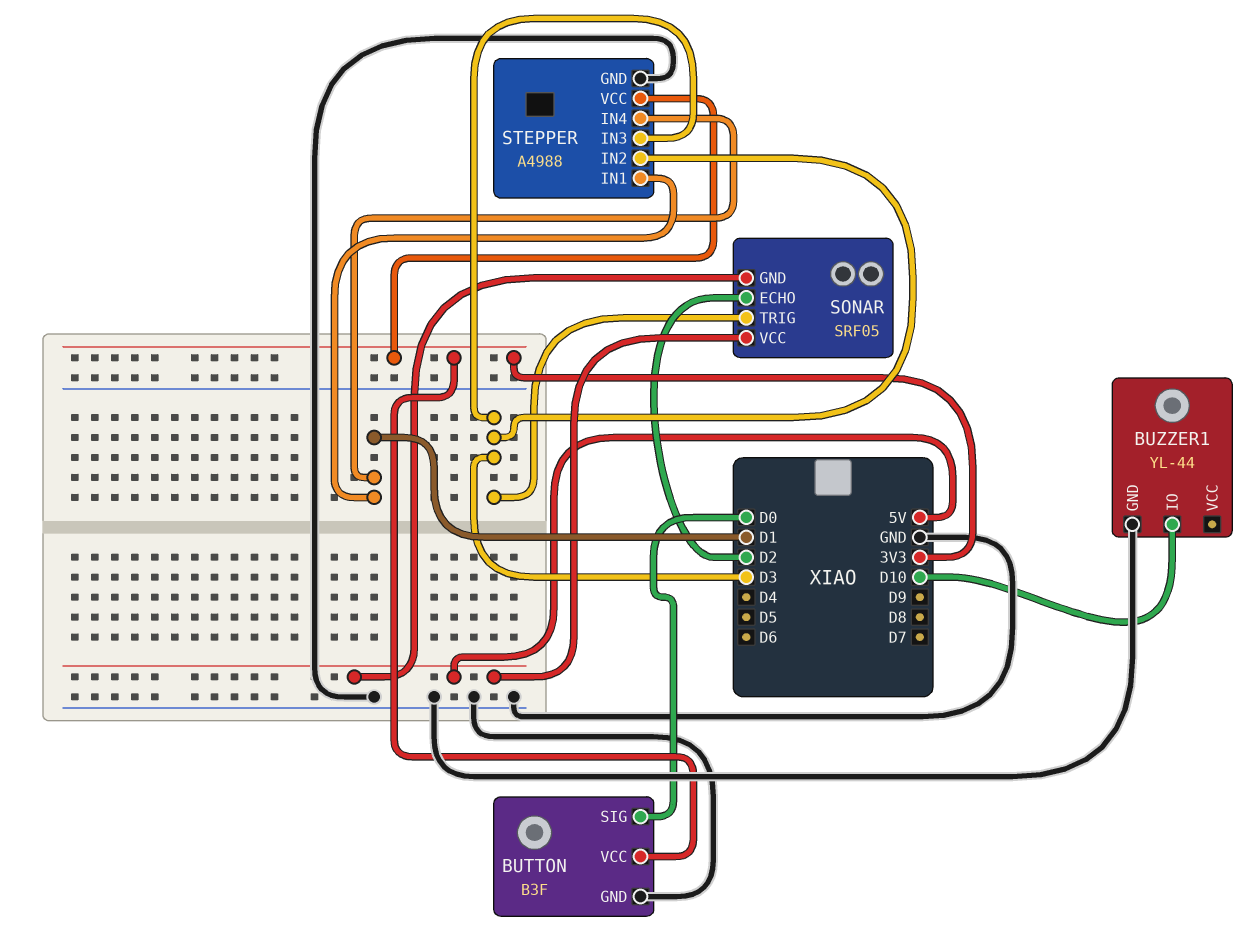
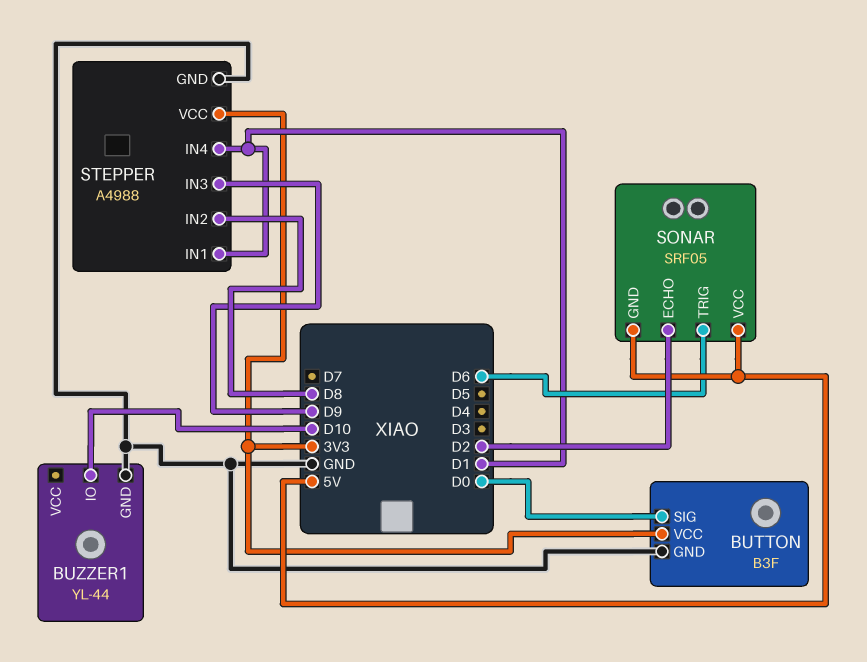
SONAR pin TRIG: D3 -> D6
STEPPER pin IN2: D3 -> D8
STEPPER pin IN3: D3 -> D9

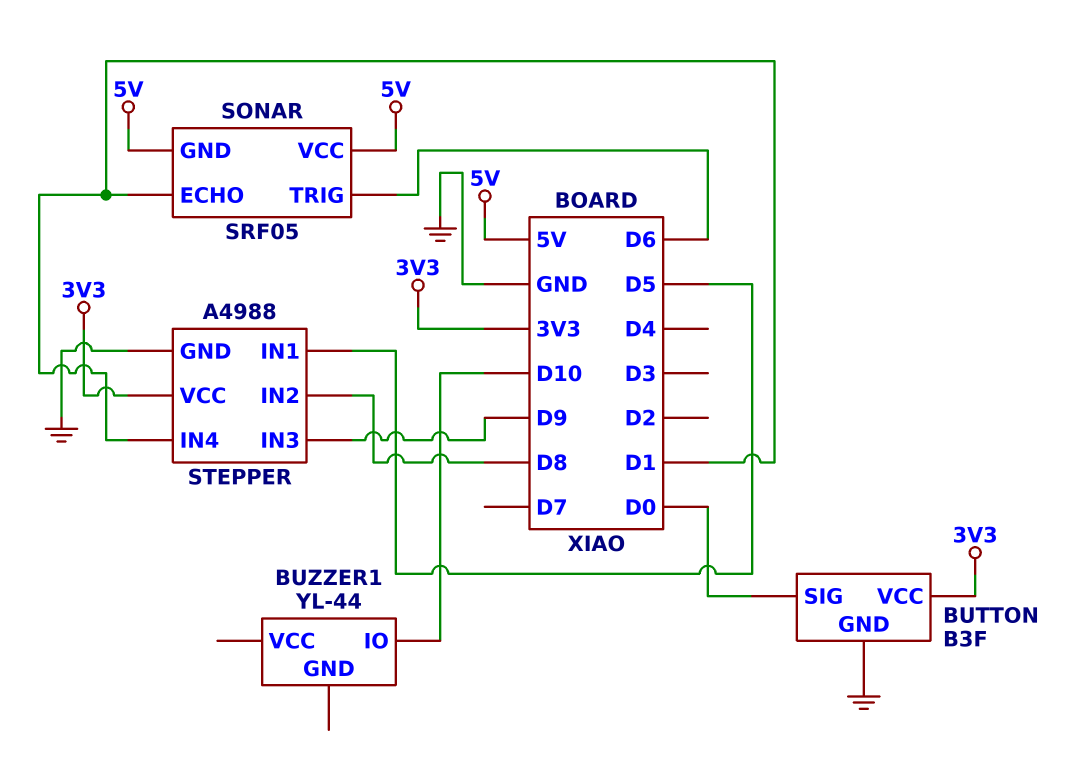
BUZZER1 pin GND: GND -> none
SONAR pin ECHO: D2 -> D1
STEPPER pin IN1: D1 -> D5

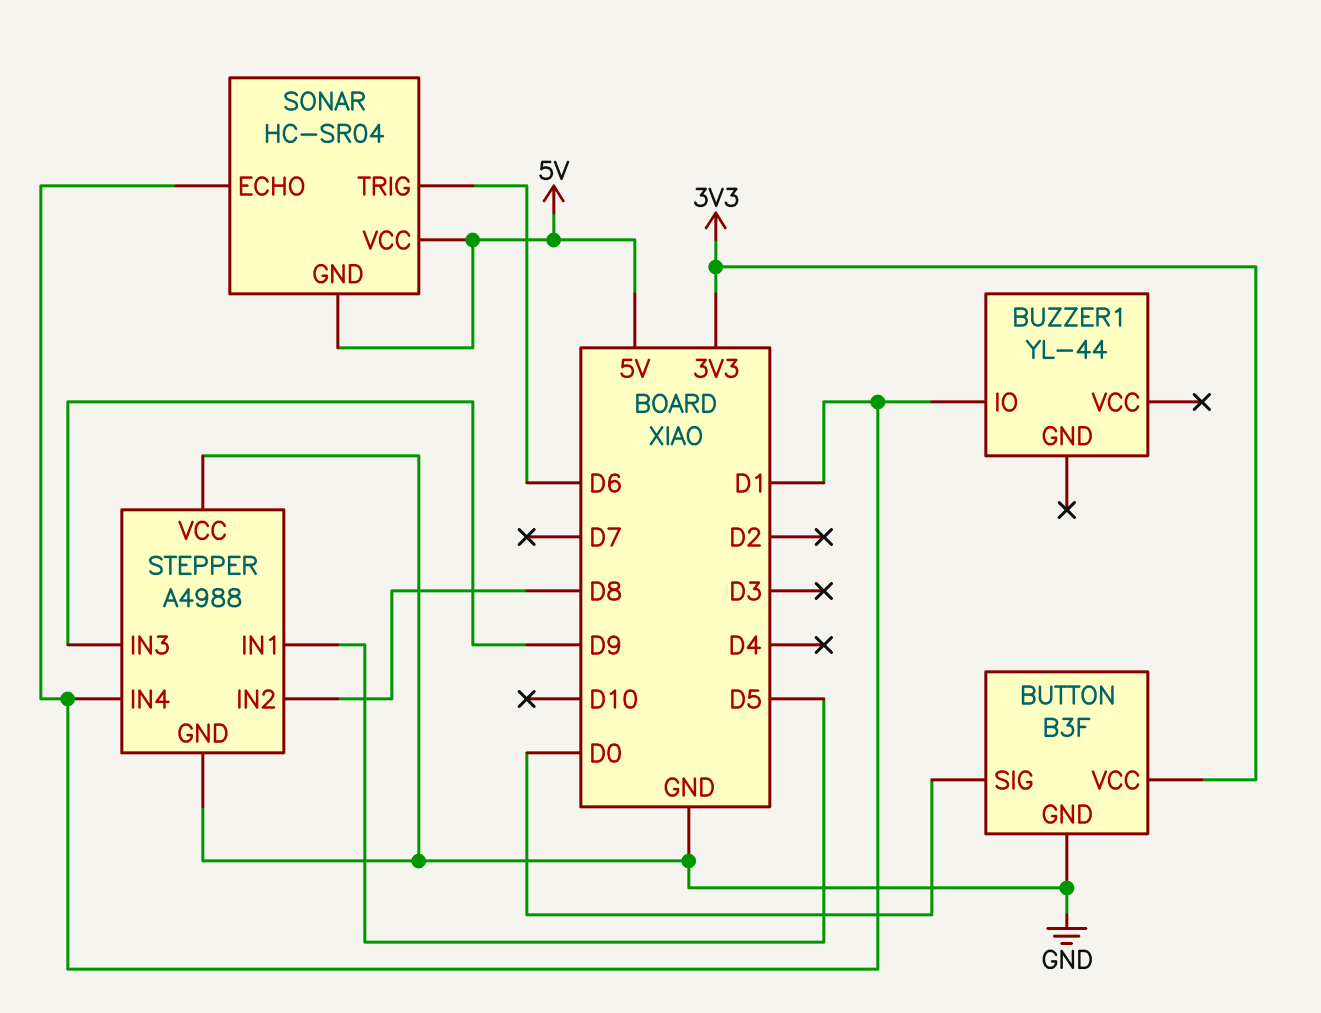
BUZZER1 pin IO: D10 -> D1
SONAR: SRF05 -> HC-SR04
STEPPER pin VCC: 3V3 -> GND

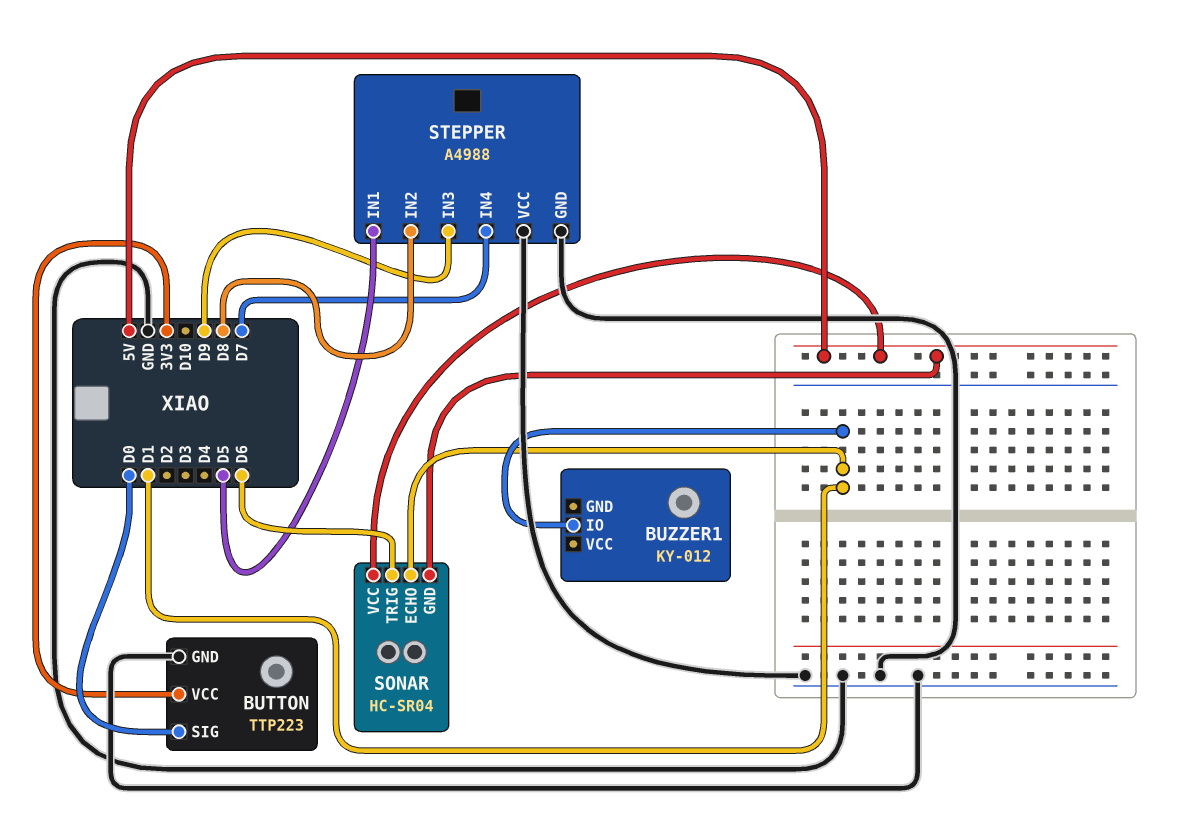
BUTTON: B3F -> TTP223
BUZZER1: YL-44 -> KY-012
STEPPER pin IN4: D1 -> D7

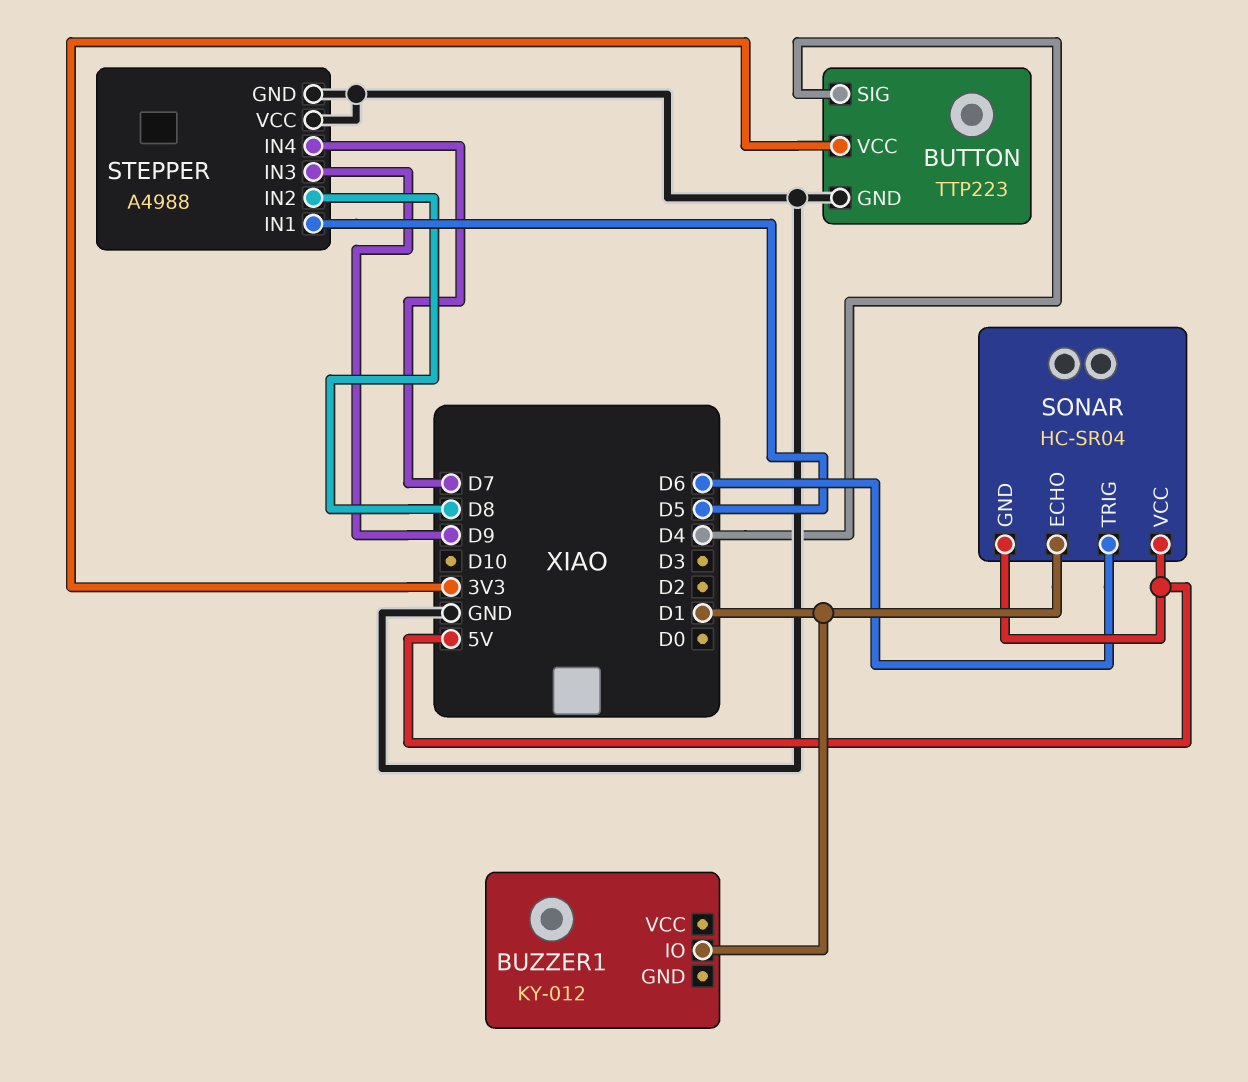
BUTTON pin SIG: D0 -> D4

